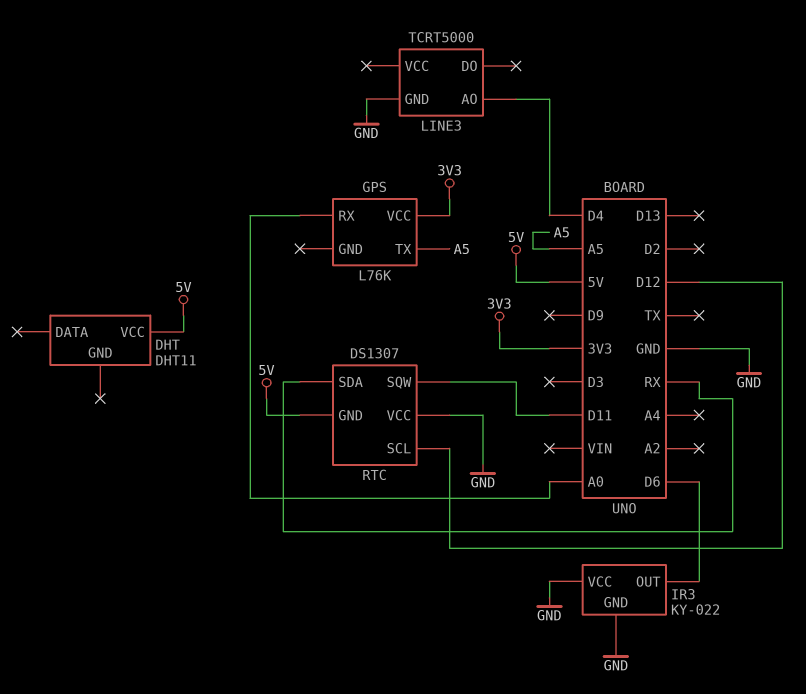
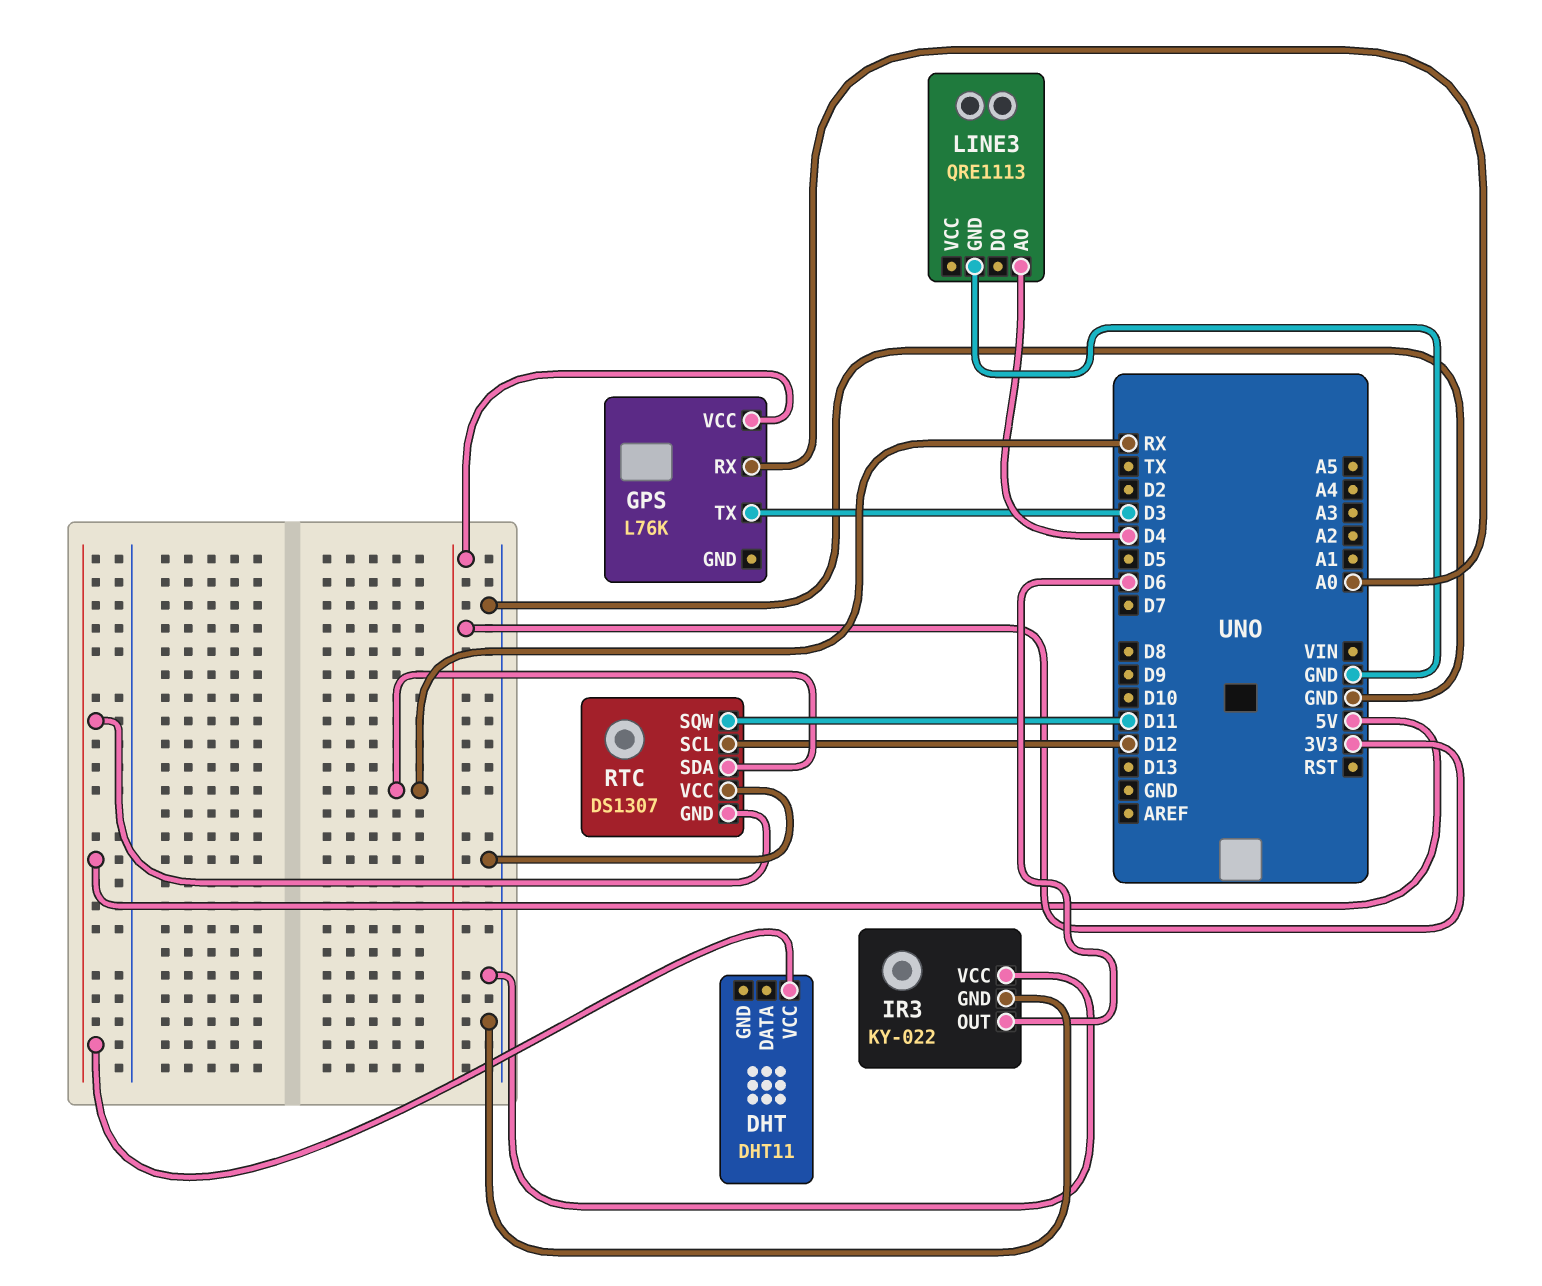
GPS pin TX: A5 -> D3
LINE3: TCRT5000 -> QRE1113

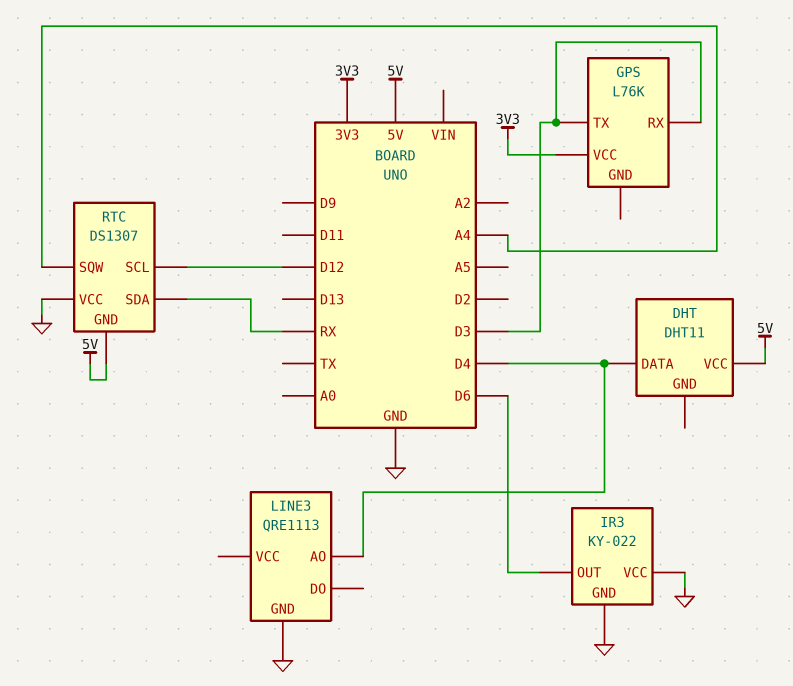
DHT pin DATA: none -> D4
GPS pin RX: A0 -> D3
RTC pin SQW: D11 -> A4

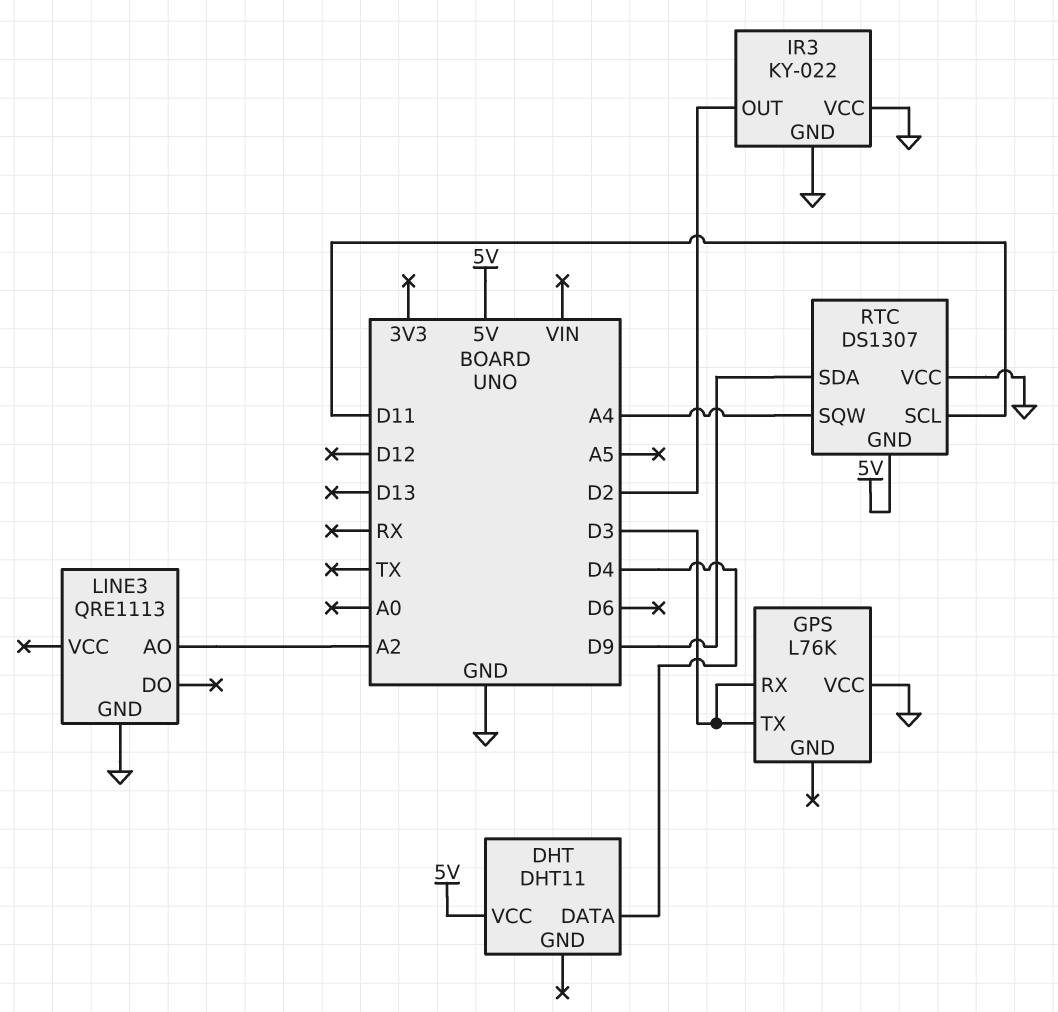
GPS pin VCC: 3V3 -> GND
IR3 pin OUT: D6 -> D2
LINE3 pin AO: D4 -> A2
RTC pin SCL: D12 -> D11
RTC pin SDA: RX -> D9

